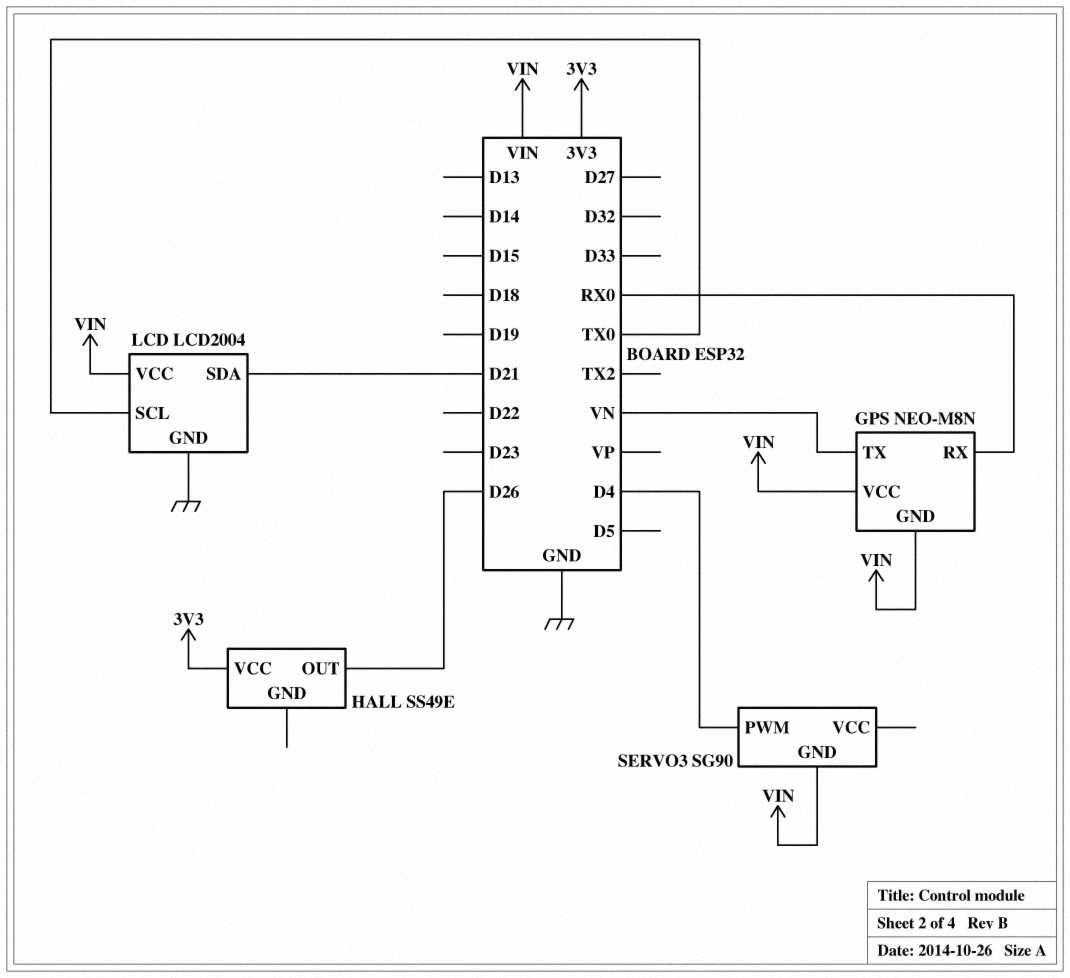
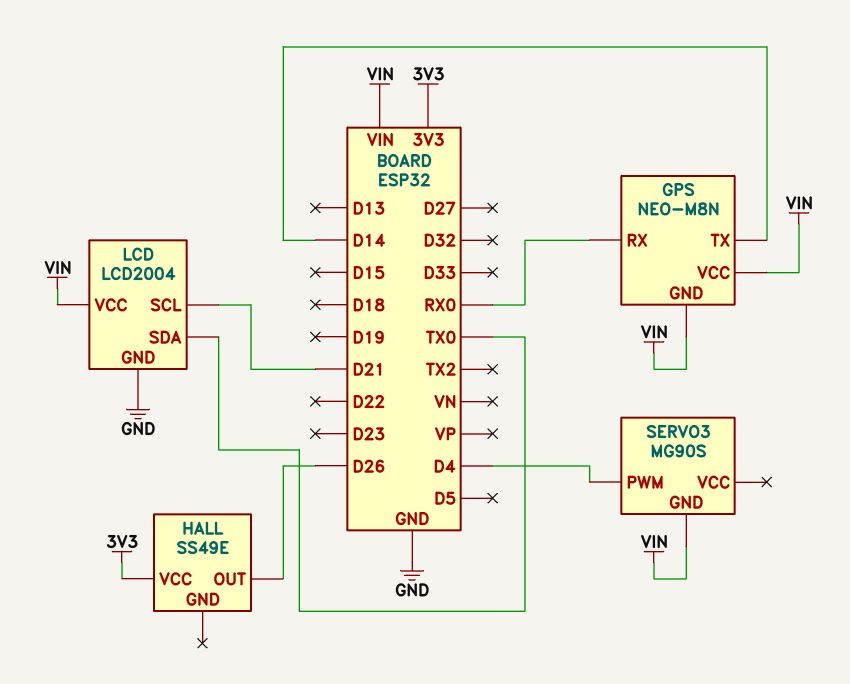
GPS pin TX: VN -> D14
LCD pin SCL: TX0 -> D21
LCD pin SDA: D21 -> TX0
SERVO3: SG90 -> MG90S

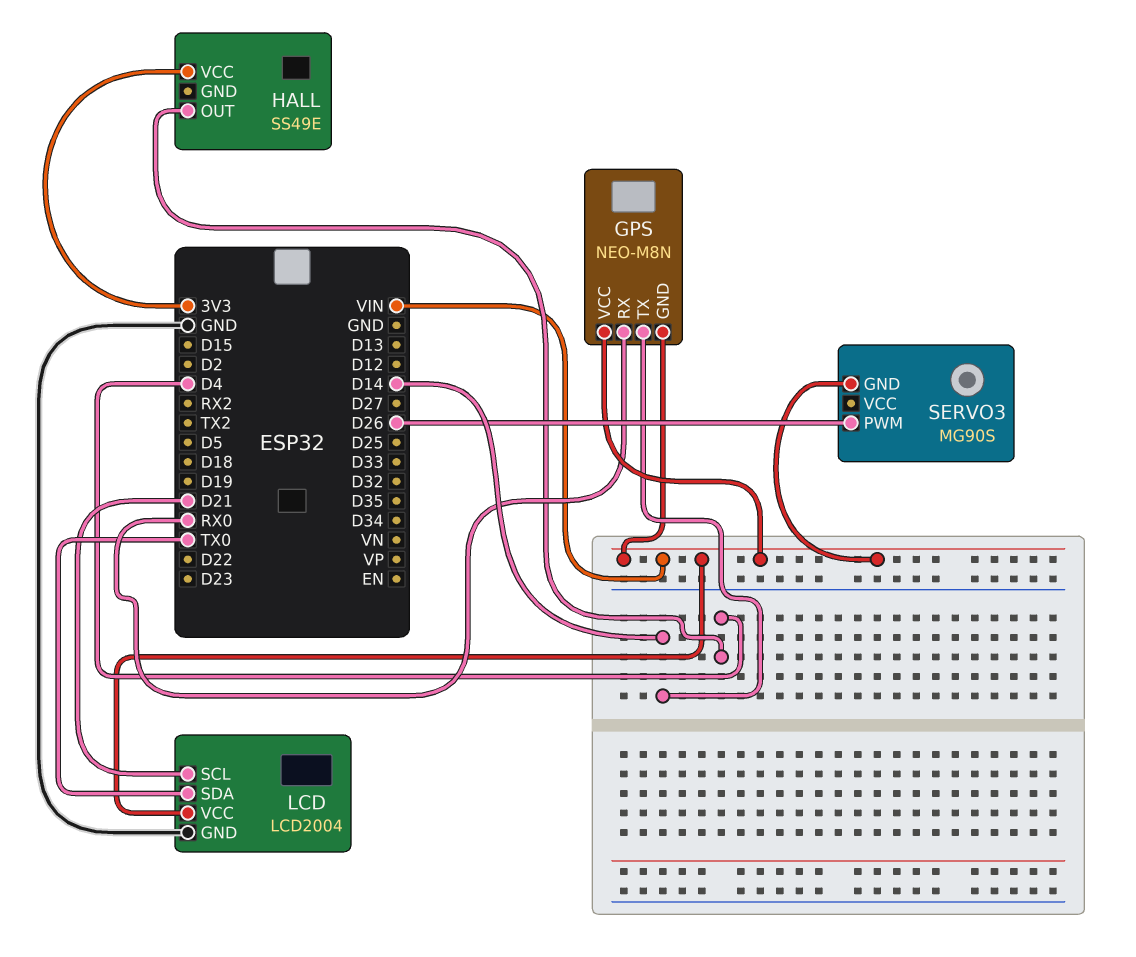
HALL pin OUT: D26 -> D4
SERVO3 pin PWM: D4 -> D26

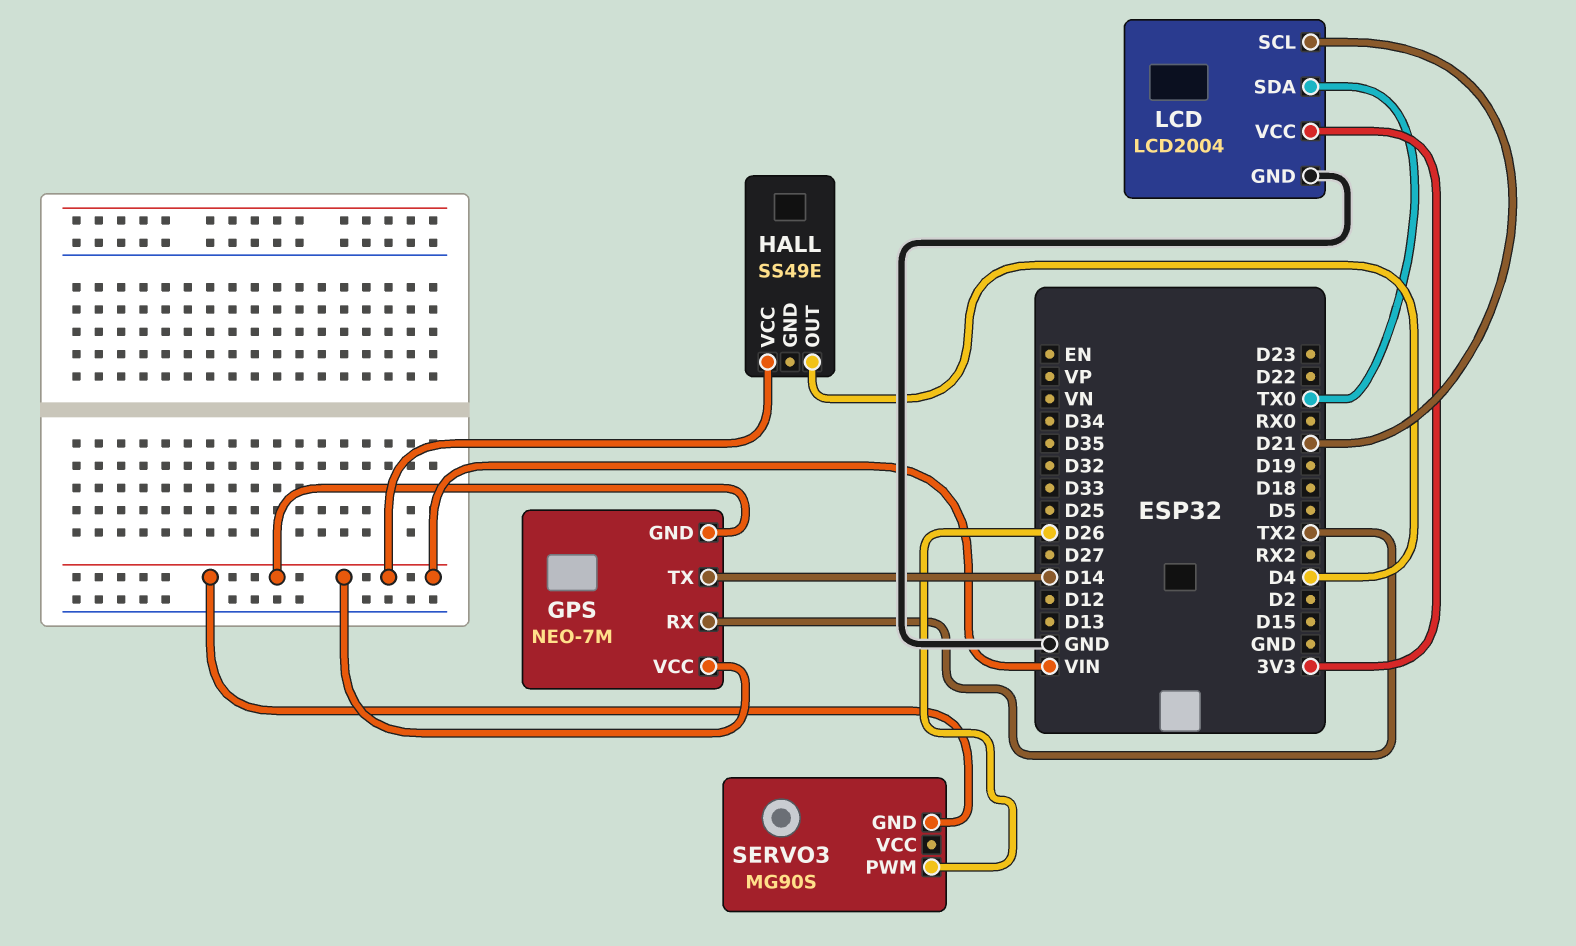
GPS: NEO-M8N -> NEO-7M
GPS pin RX: RX0 -> TX2
HALL pin VCC: 3V3 -> VIN
LCD pin VCC: VIN -> 3V3

